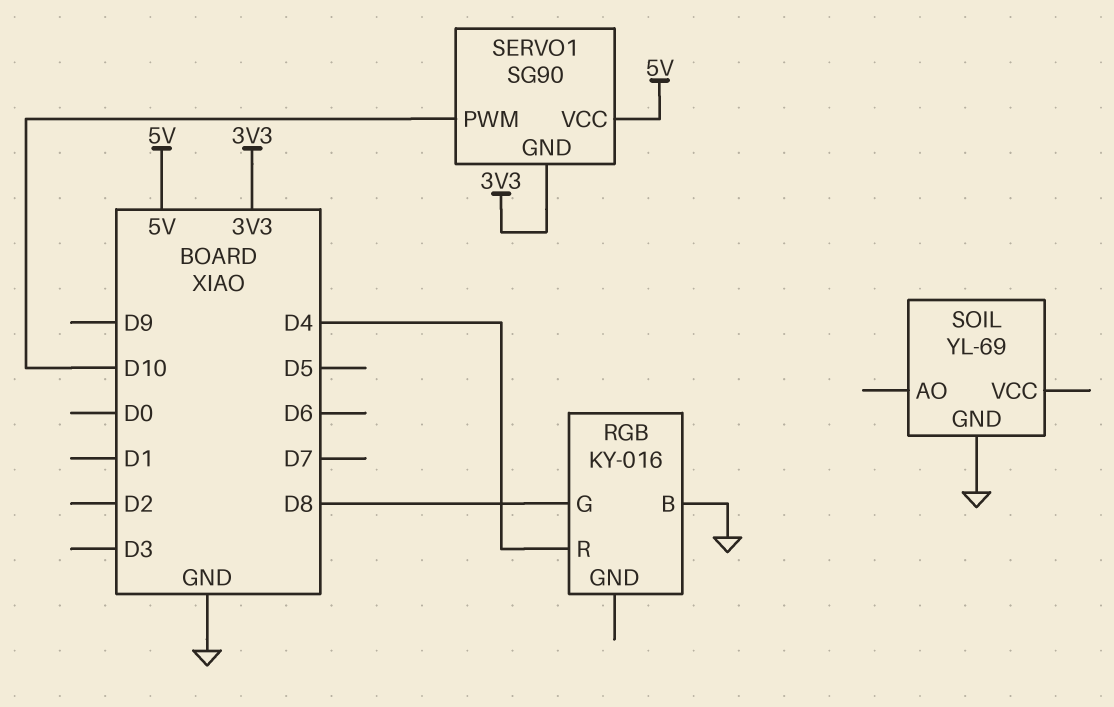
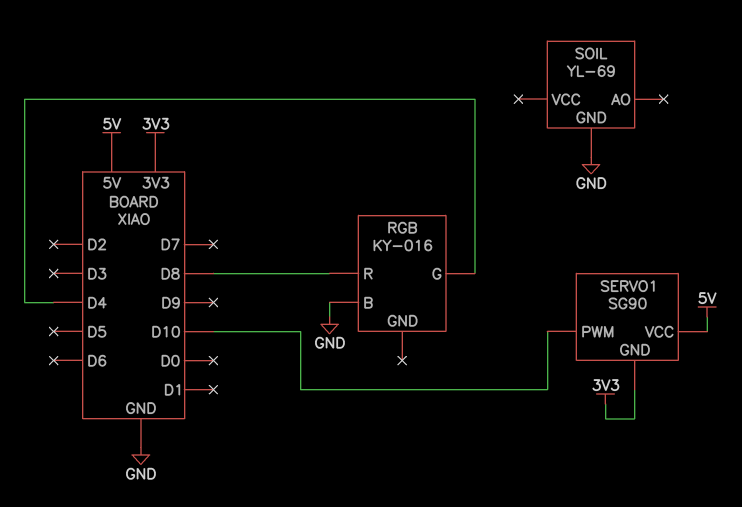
RGB pin G: D8 -> D4
RGB pin R: D4 -> D8

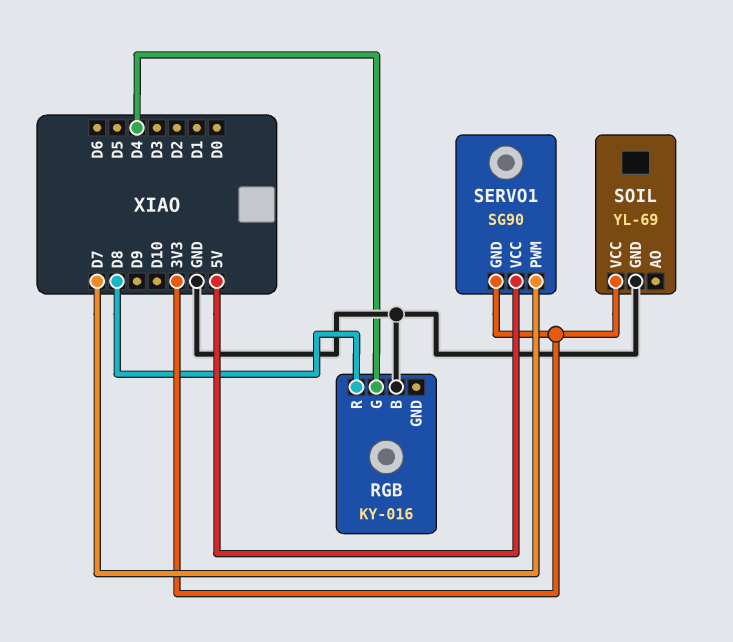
SERVO1 pin PWM: D10 -> D7
SOIL pin VCC: none -> 3V3

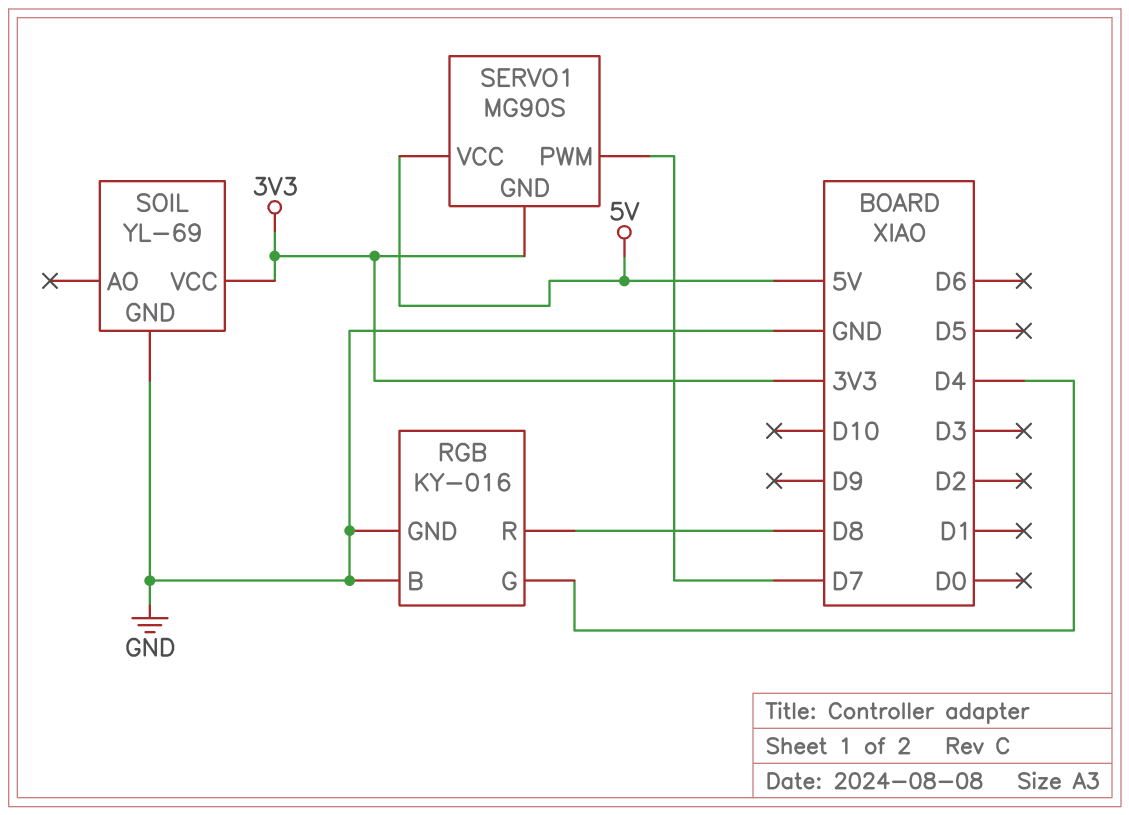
RGB pin GND: none -> GND
SERVO1: SG90 -> MG90S

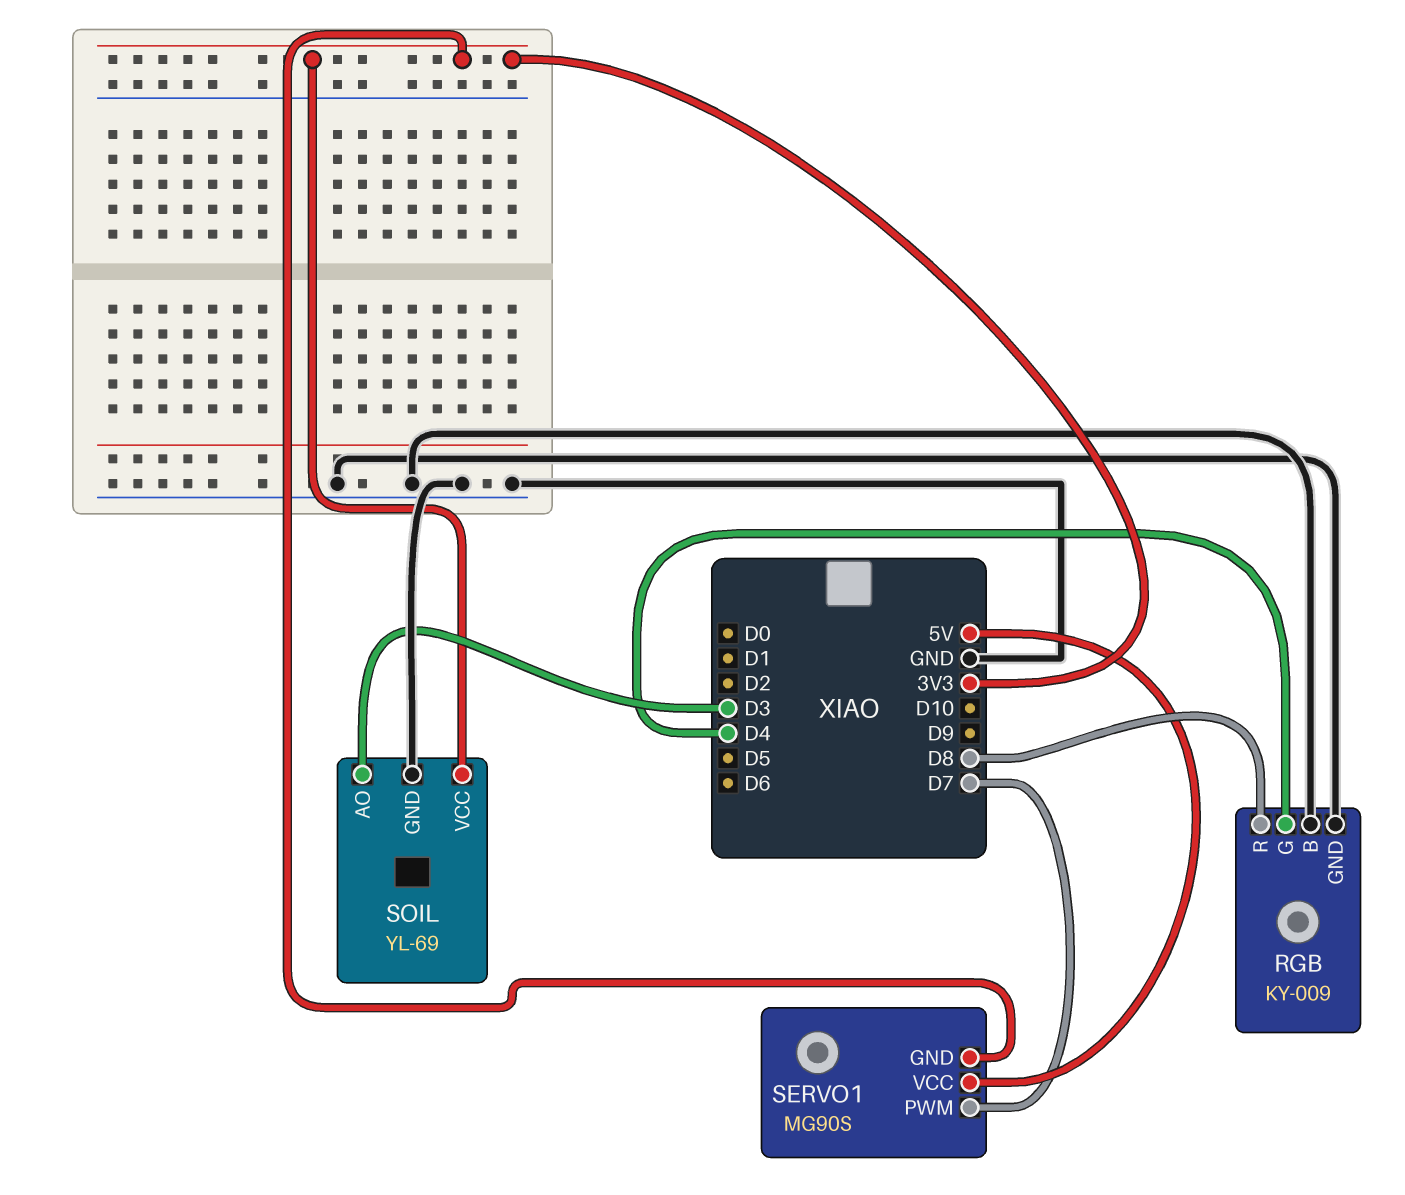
RGB: KY-016 -> KY-009
SOIL pin AO: none -> D3

